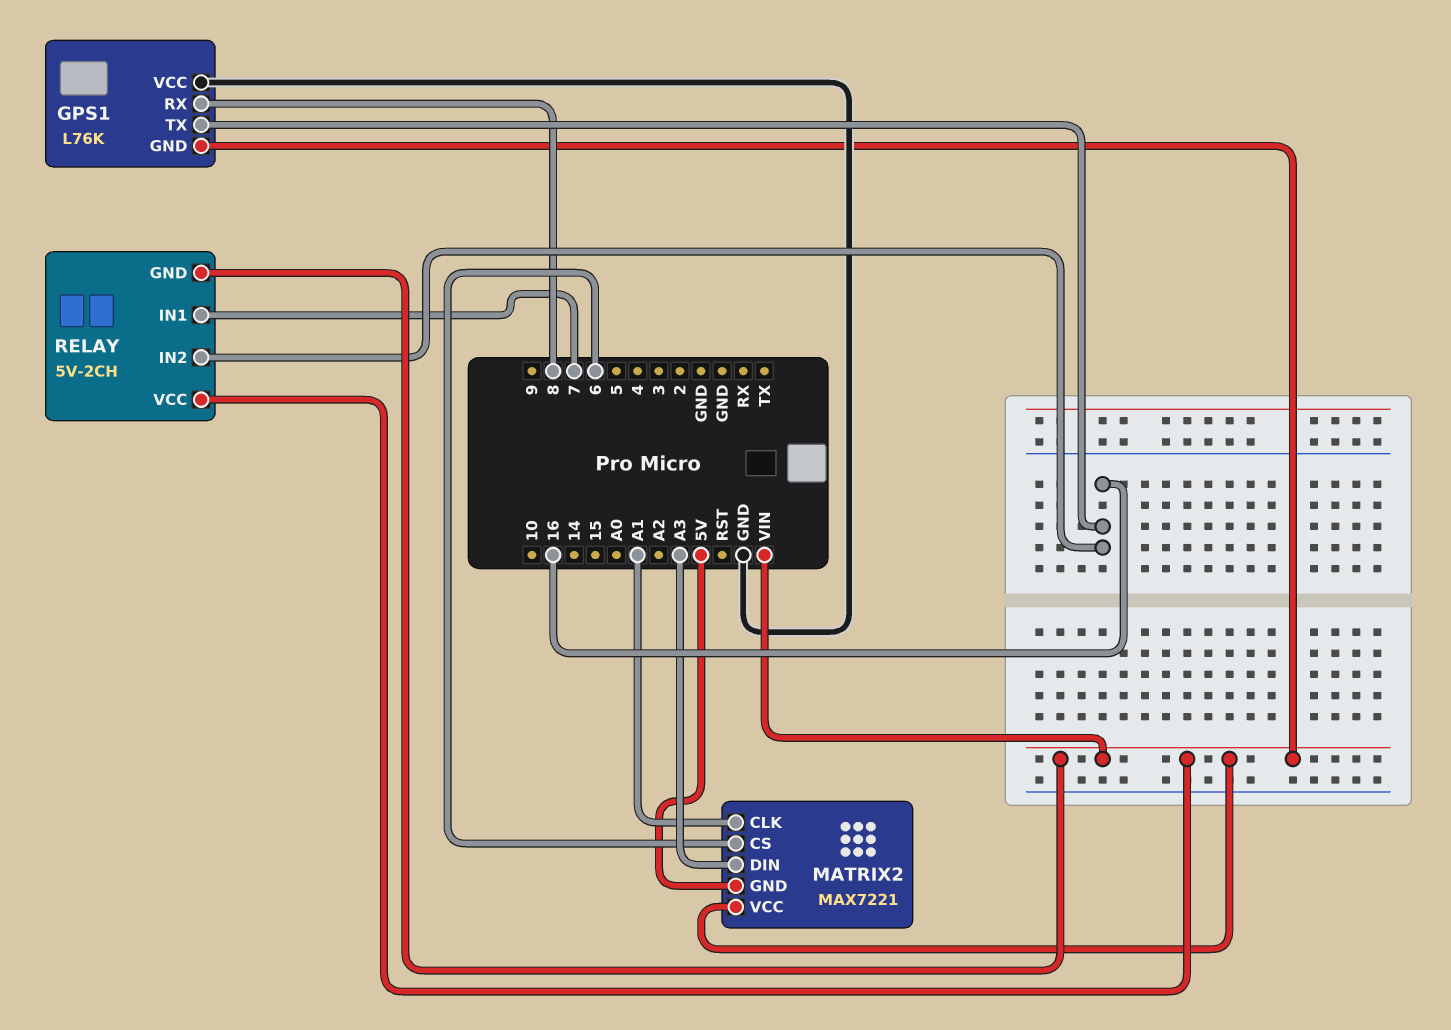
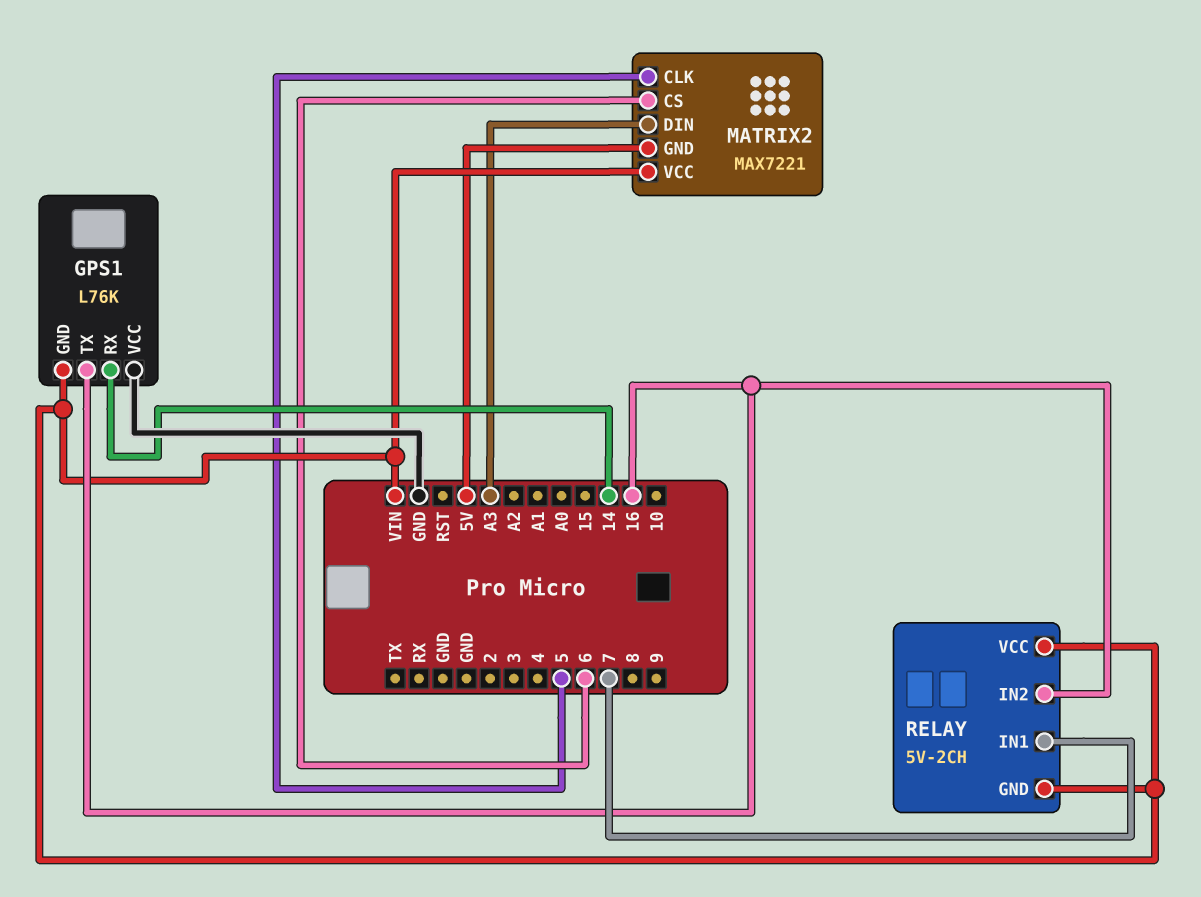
GPS1 pin RX: 8 -> 14
MATRIX2 pin CLK: A1 -> 5

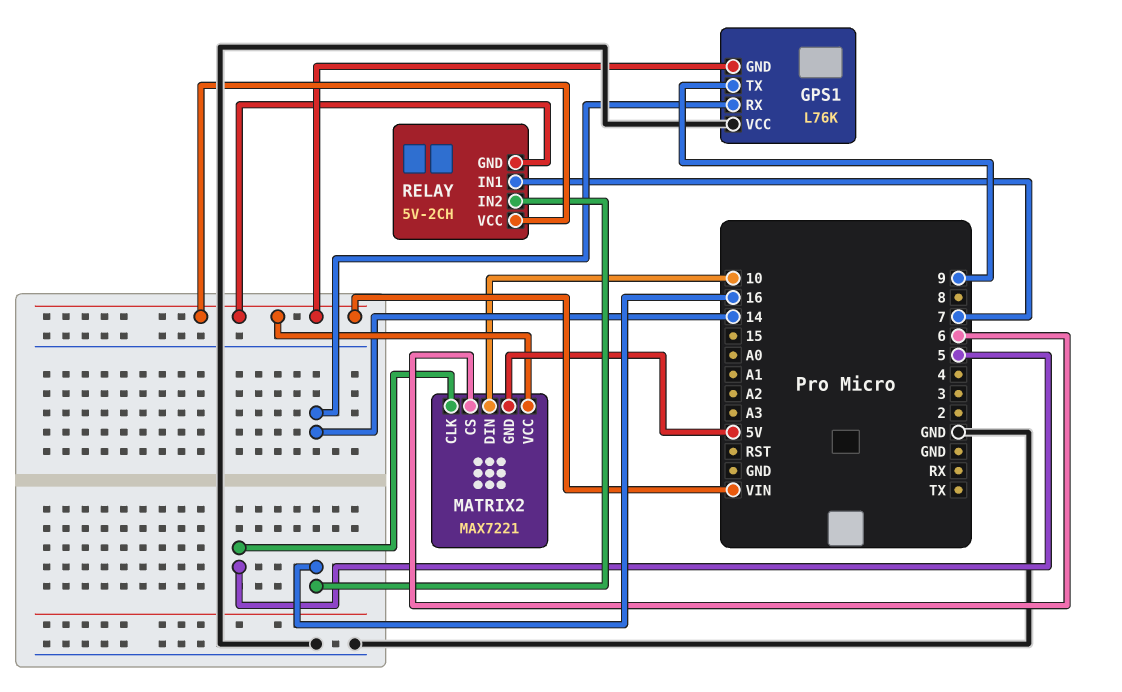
GPS1 pin TX: 16 -> 9
MATRIX2 pin DIN: A3 -> 10

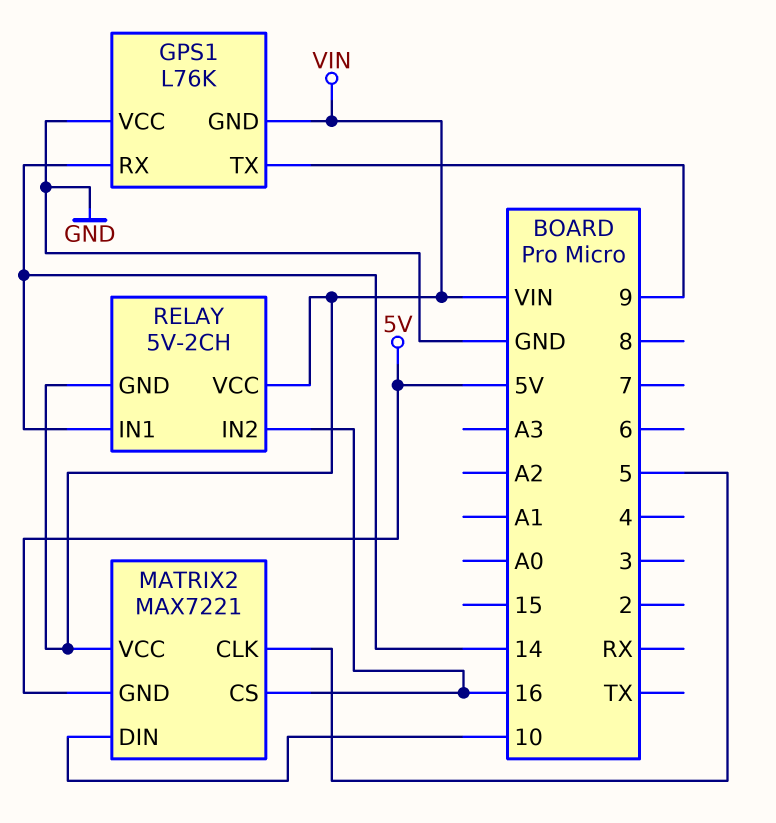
MATRIX2 pin CS: 6 -> 16
RELAY pin IN1: 7 -> 14

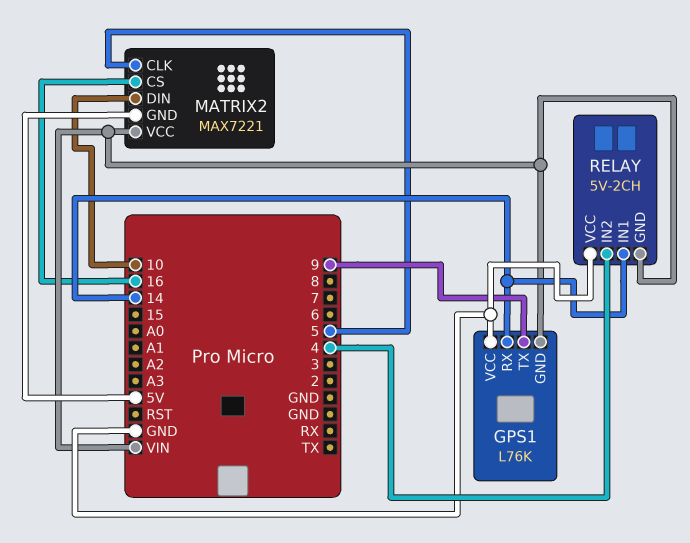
RELAY pin IN2: 16 -> 4
RELAY pin VCC: VIN -> GND

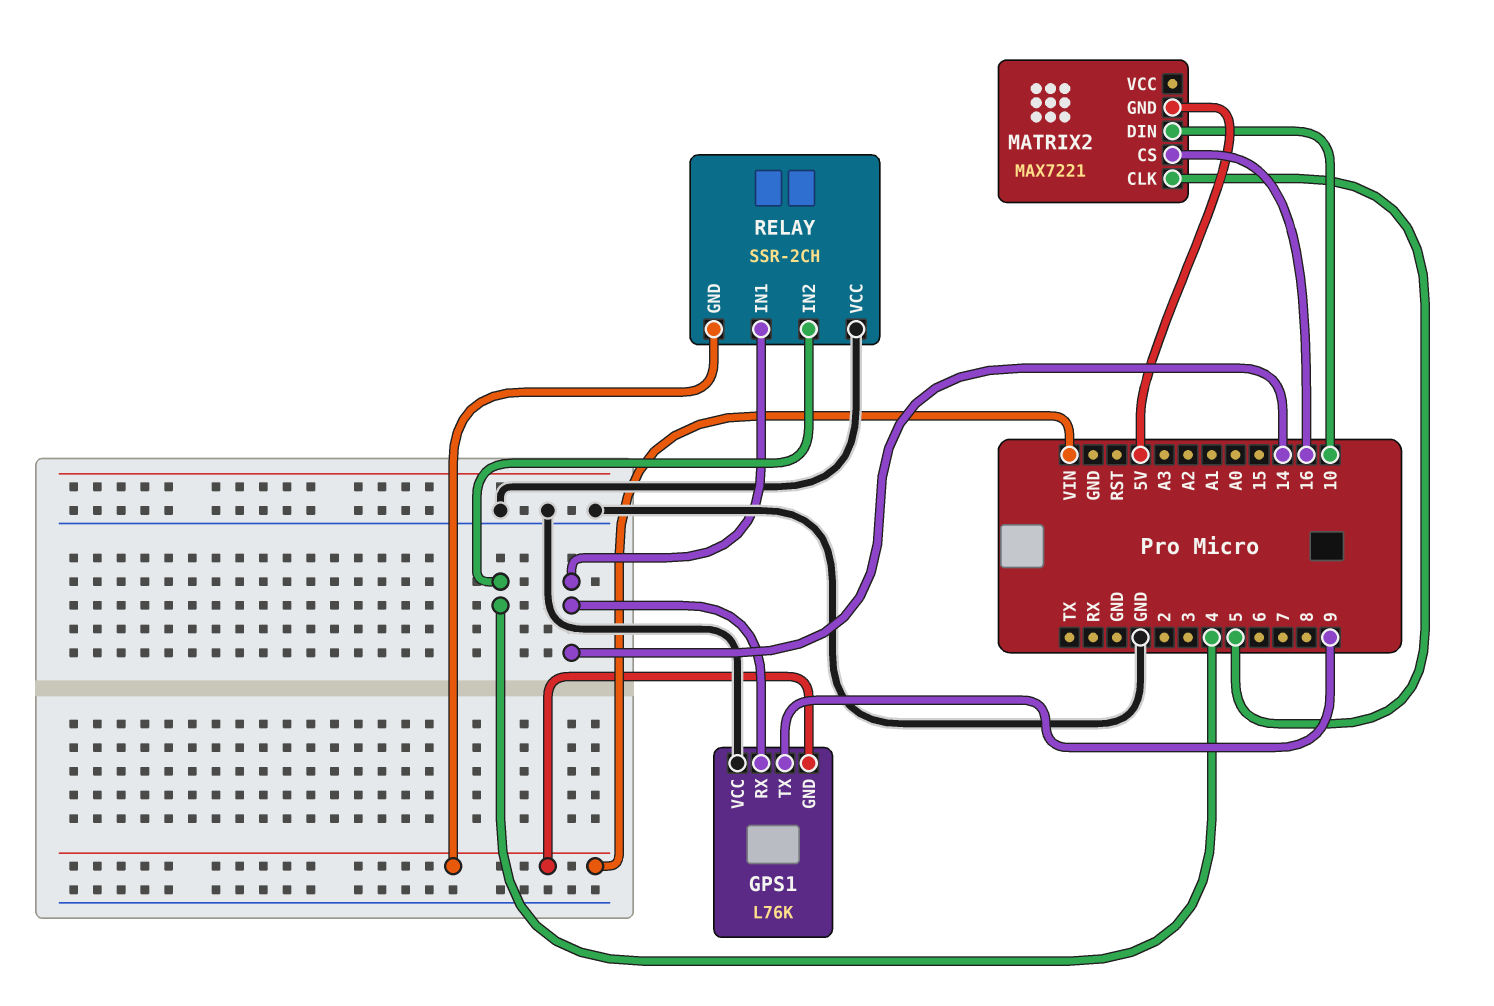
MATRIX2 pin VCC: VIN -> none
RELAY: 5V-2CH -> SSR-2CH

